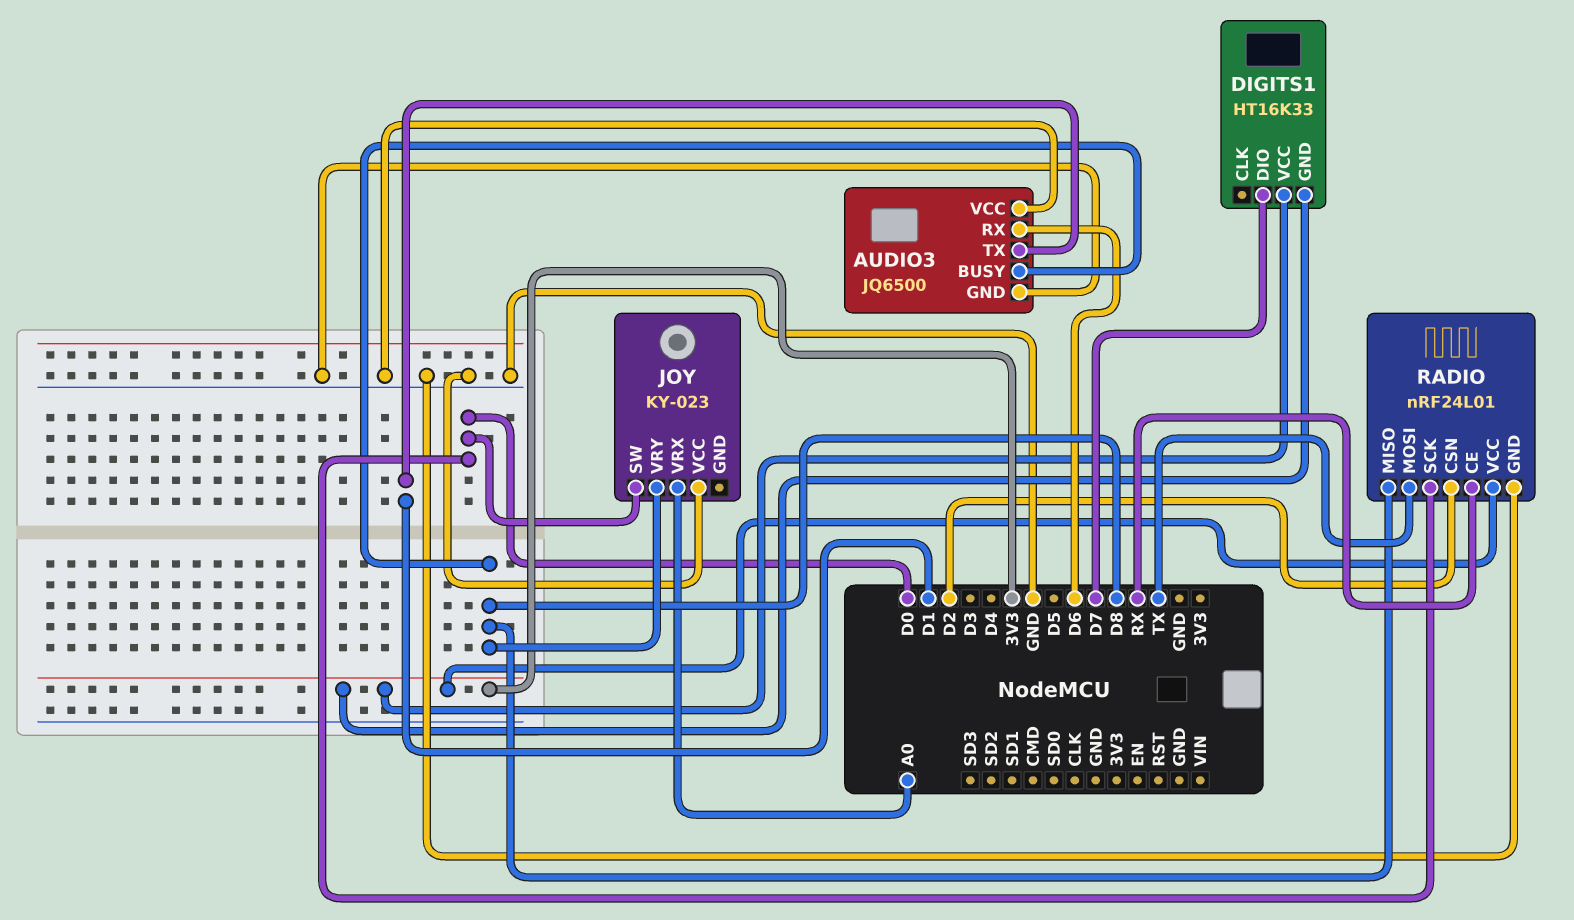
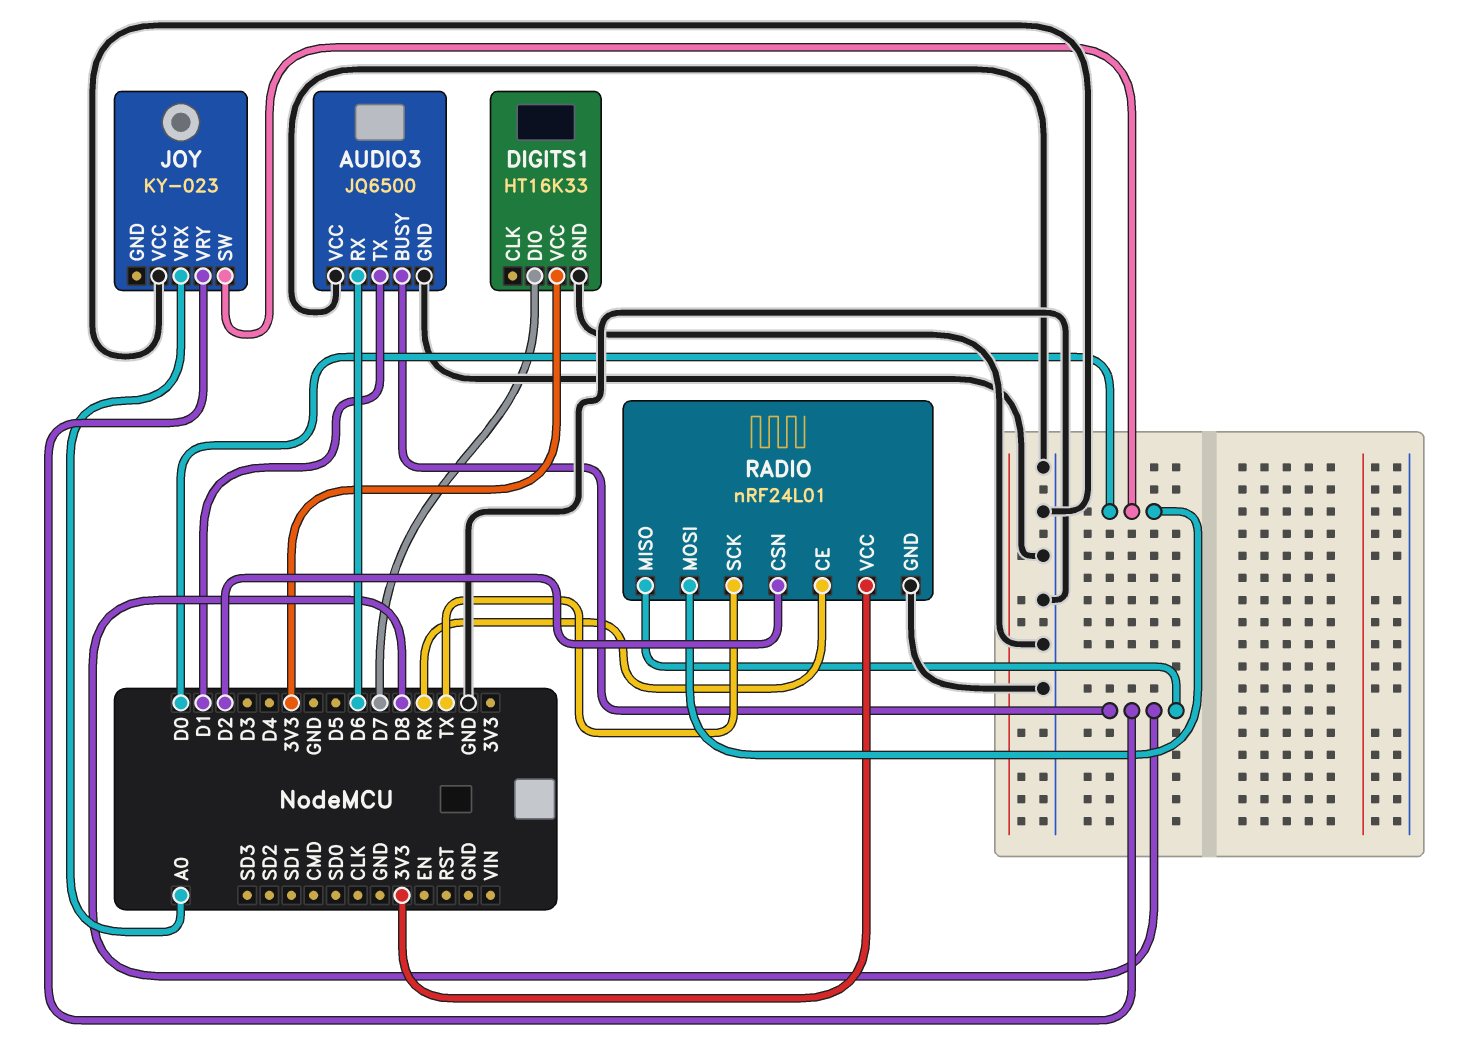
DIGITS1 pin GND: 3V3 -> GND
RADIO pin MOSI: TX -> D0
RADIO pin SCK: D0 -> TX

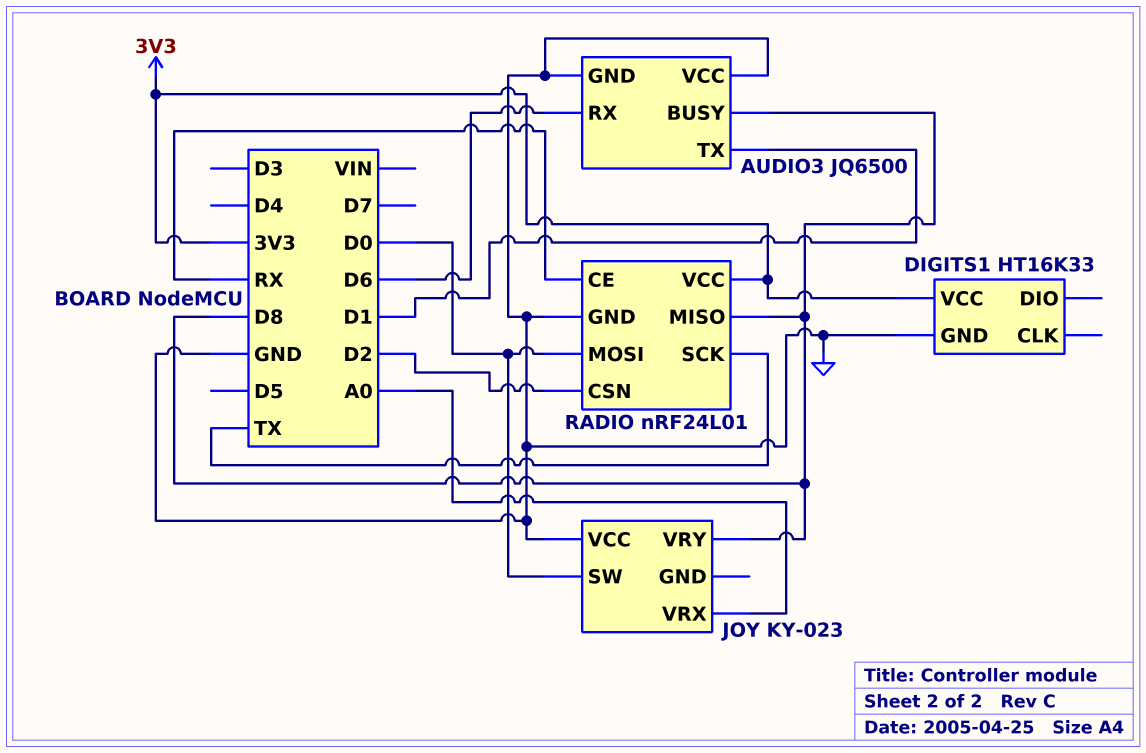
DIGITS1 pin DIO: D7 -> none

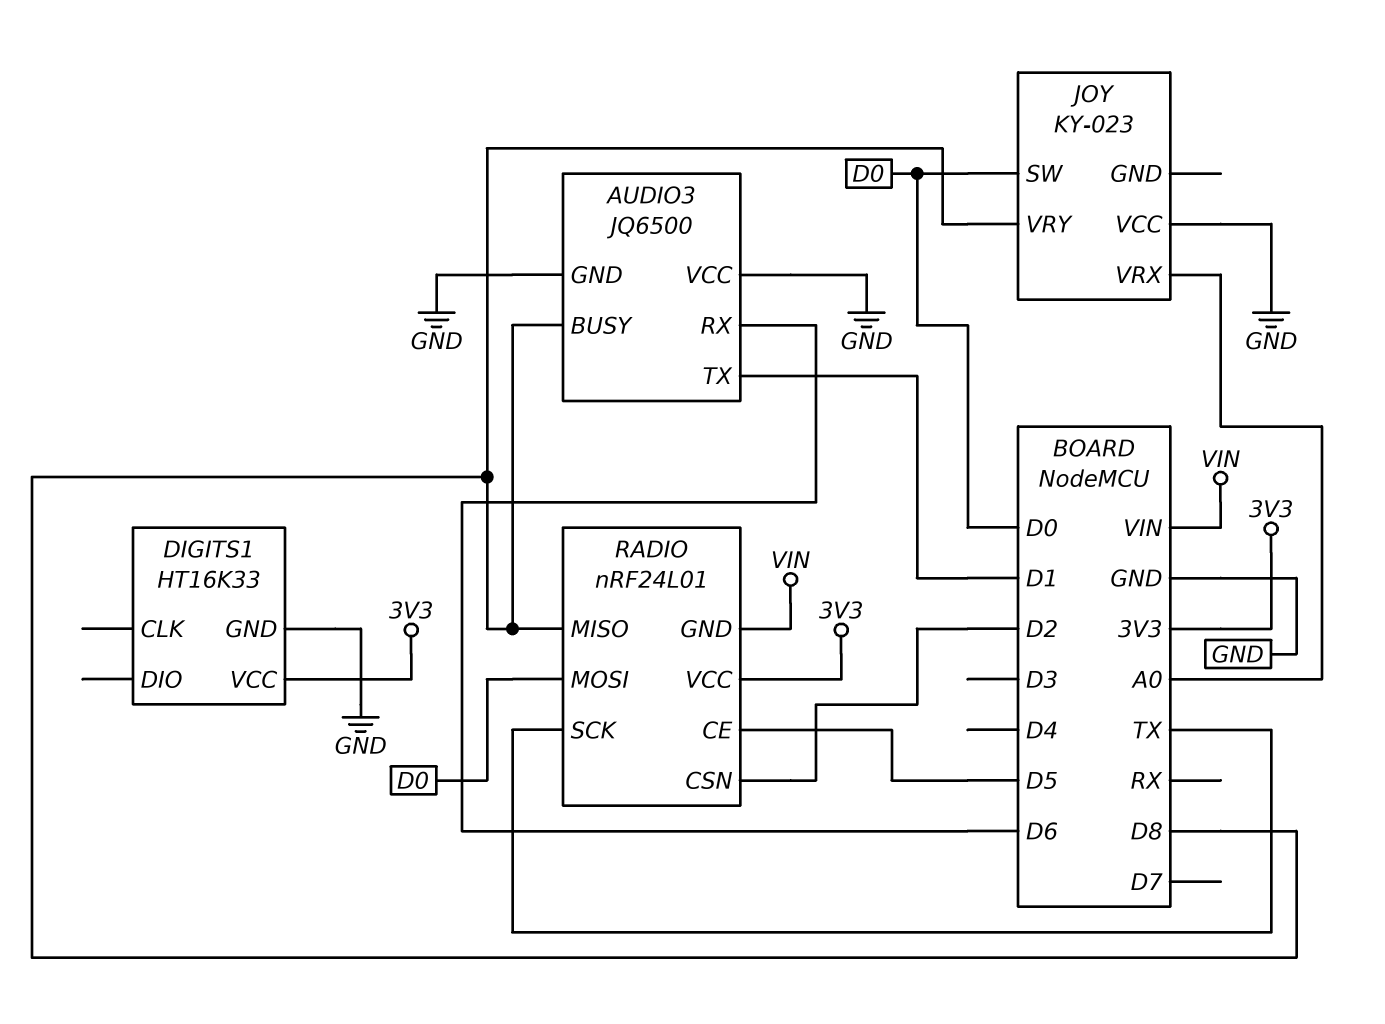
RADIO pin CE: RX -> D5
RADIO pin GND: GND -> VIN

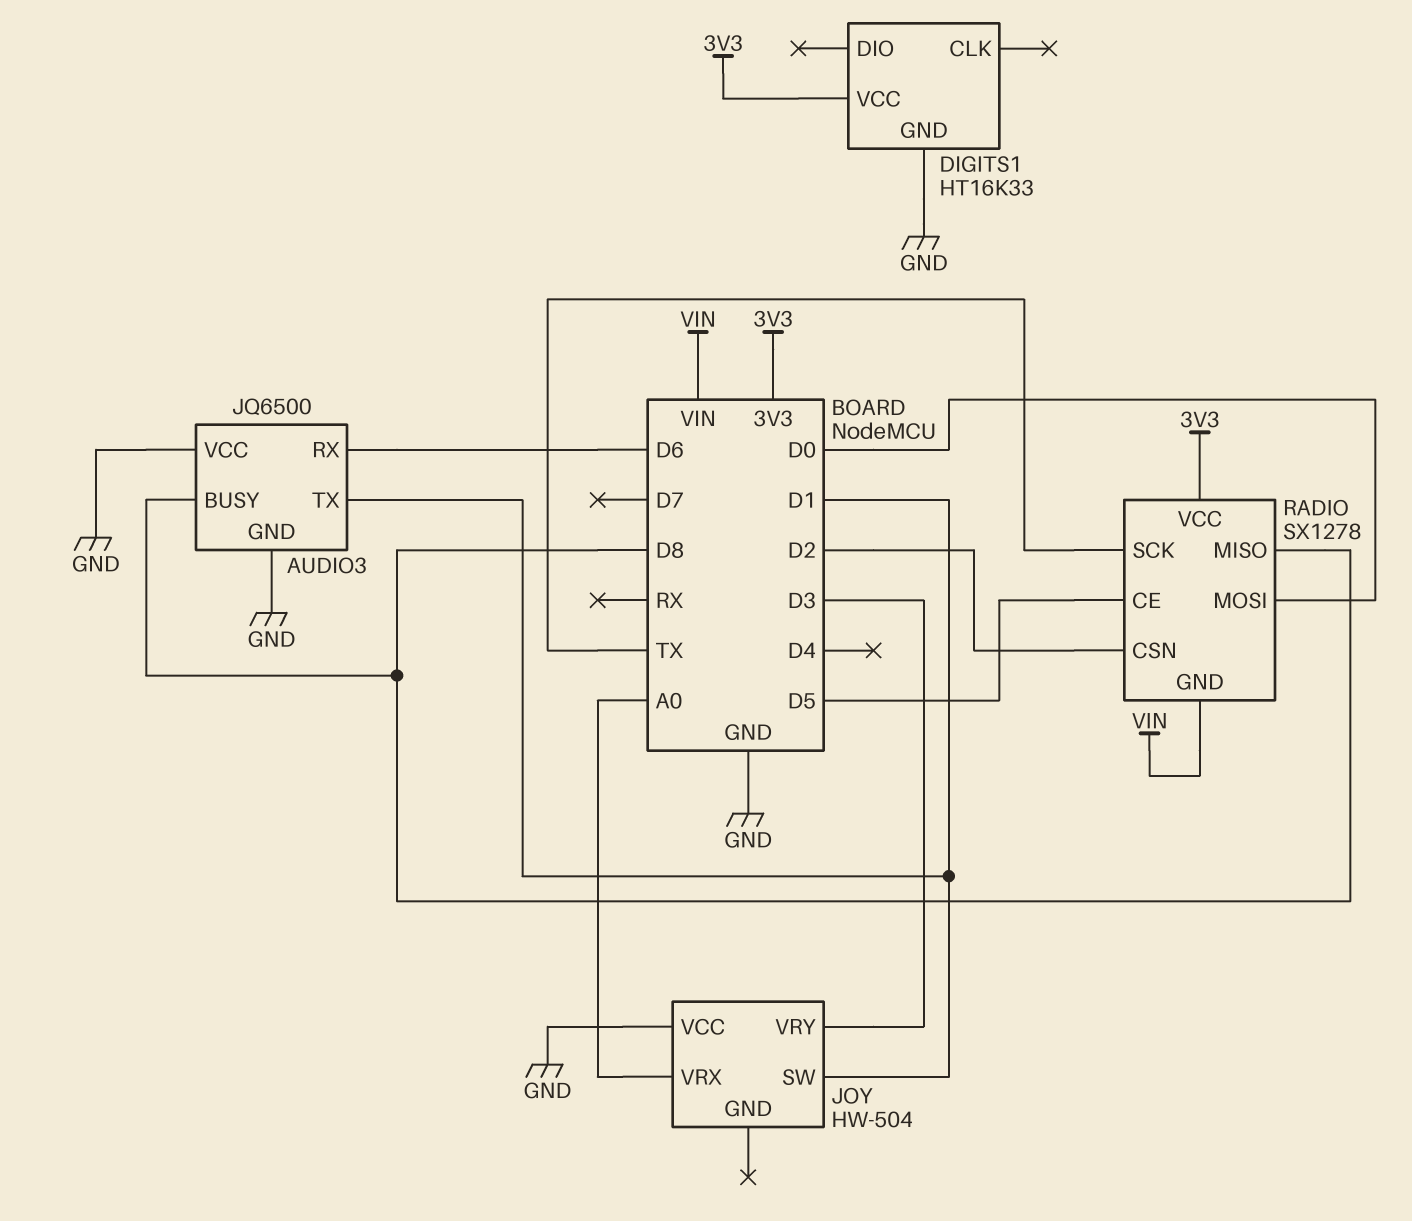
JOY: KY-023 -> HW-504
JOY pin SW: D0 -> D1
JOY pin VRY: D8 -> D3
RADIO: nRF24L01 -> SX1278

